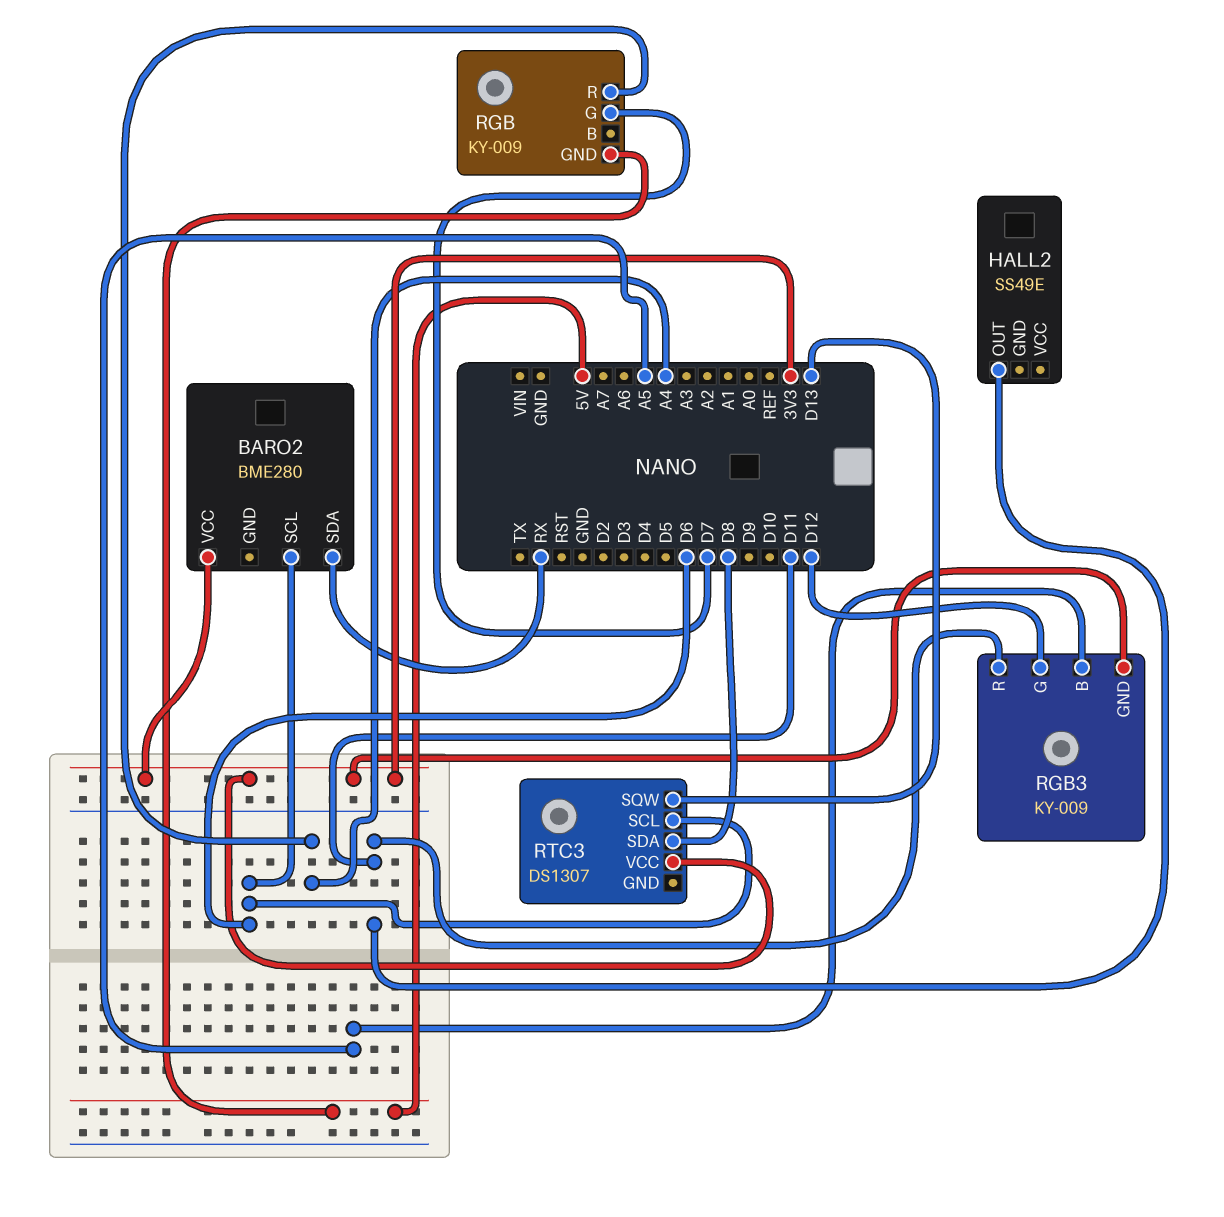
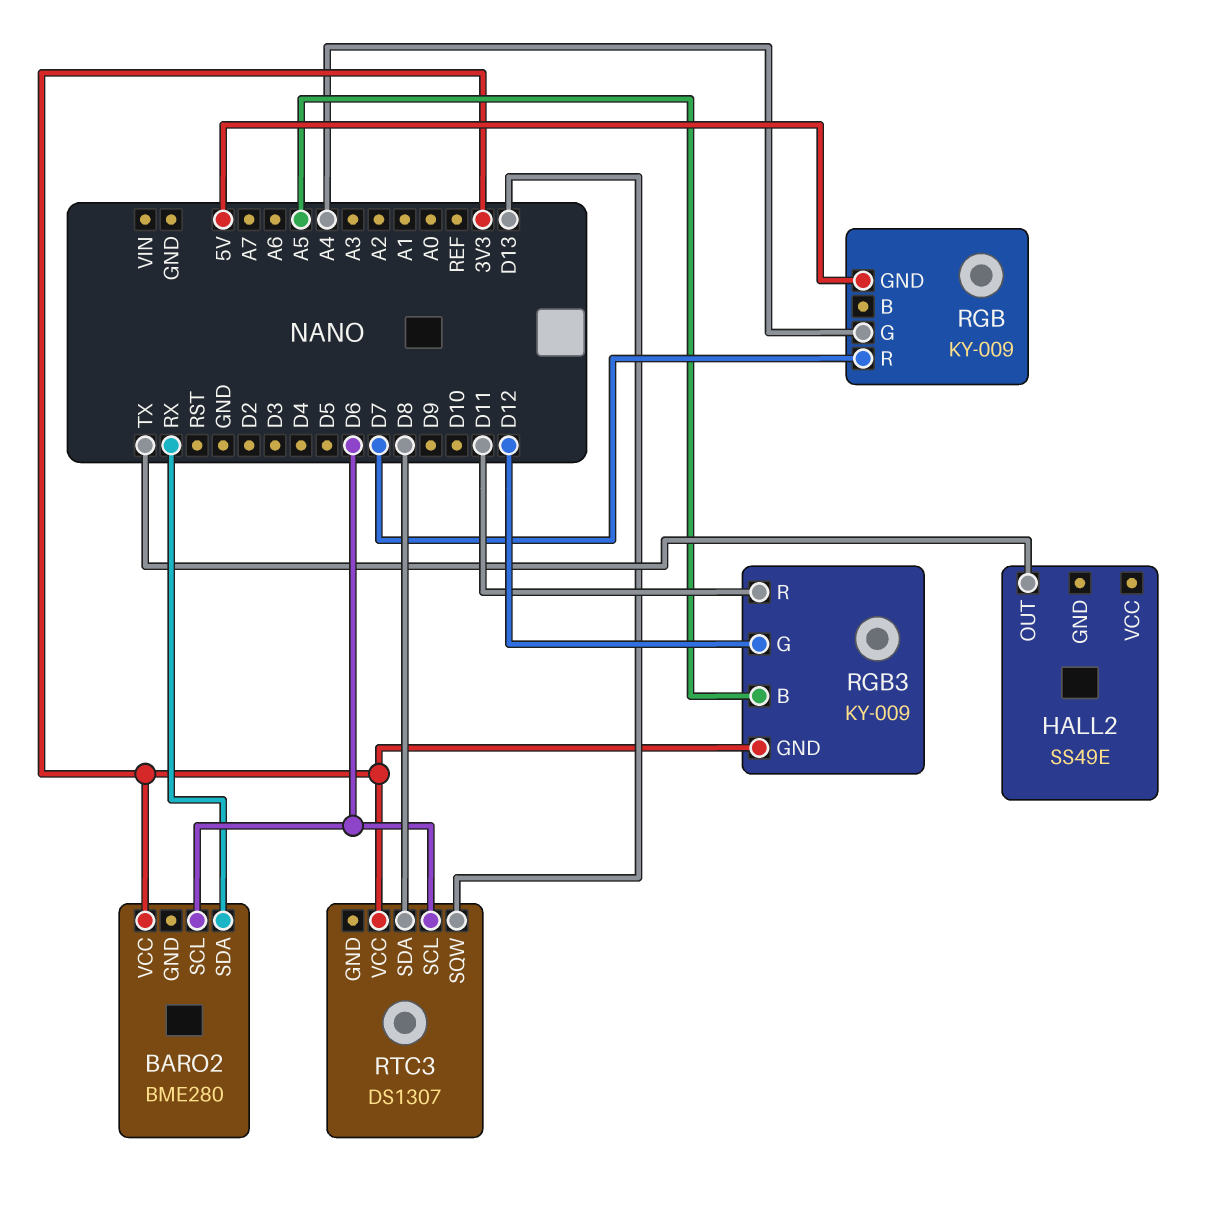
HALL2 pin OUT: D11 -> TX
RGB pin G: D7 -> A4
RGB pin R: A4 -> D7

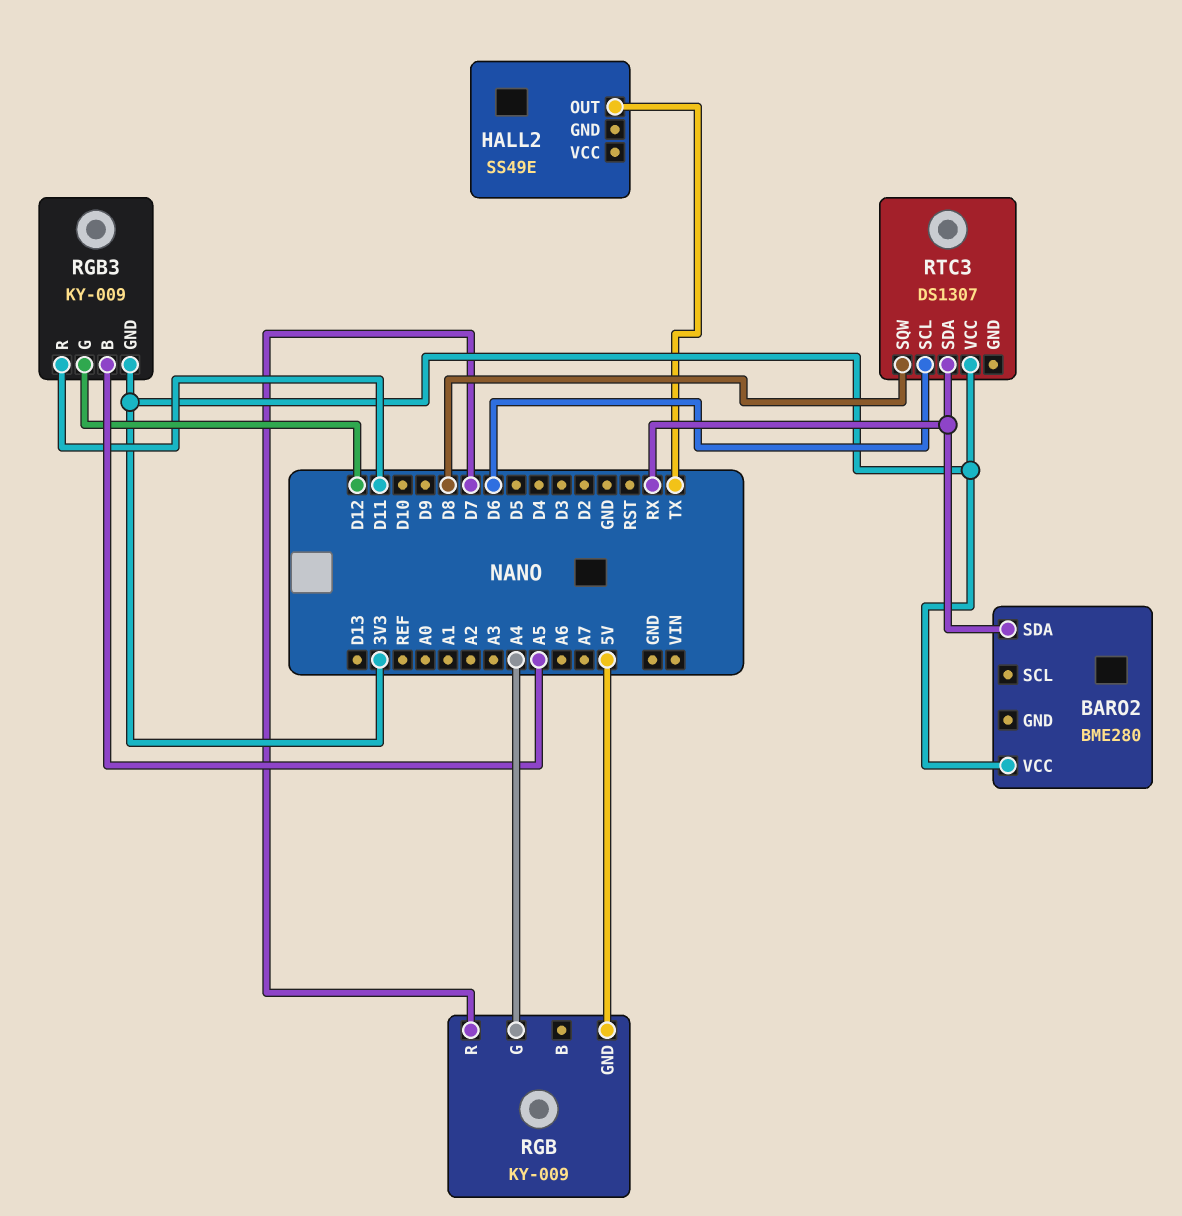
BARO2 pin SCL: D6 -> none
RTC3 pin SDA: D8 -> RX
RTC3 pin SQW: D13 -> D8

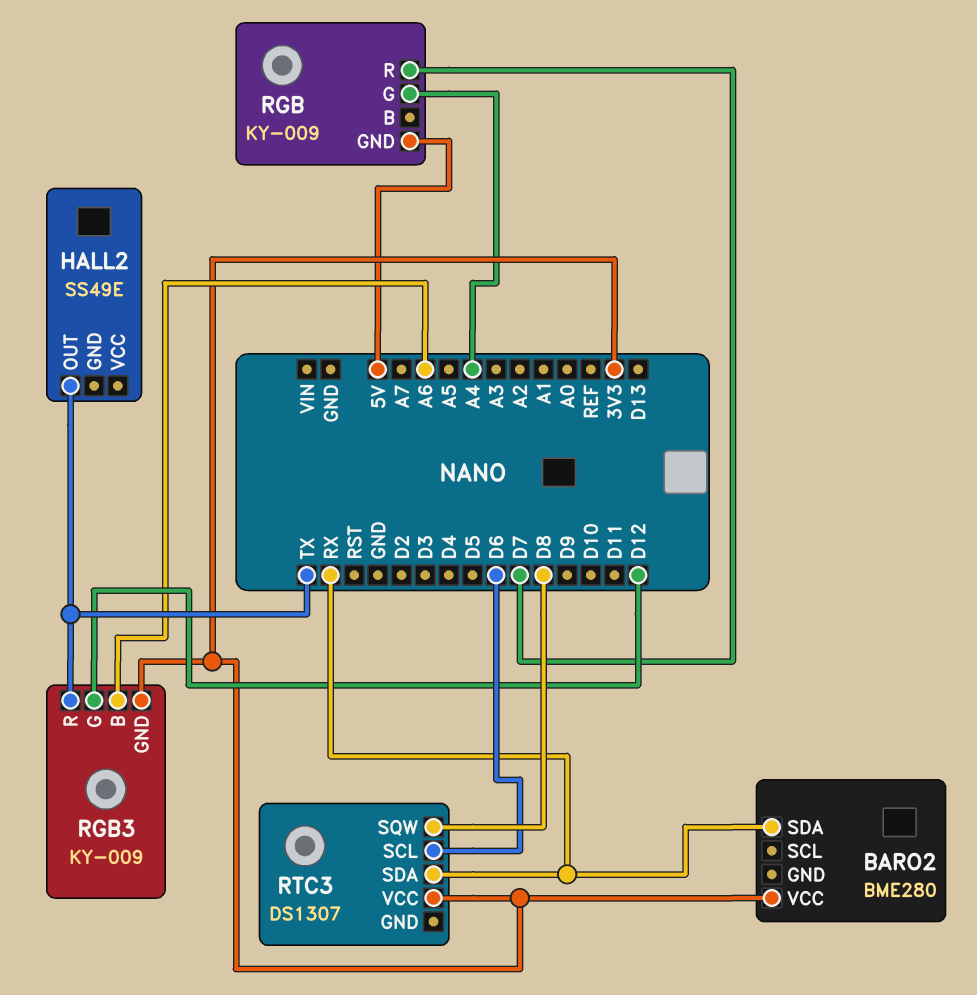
RGB3 pin B: A5 -> A6
RGB3 pin R: D11 -> TX

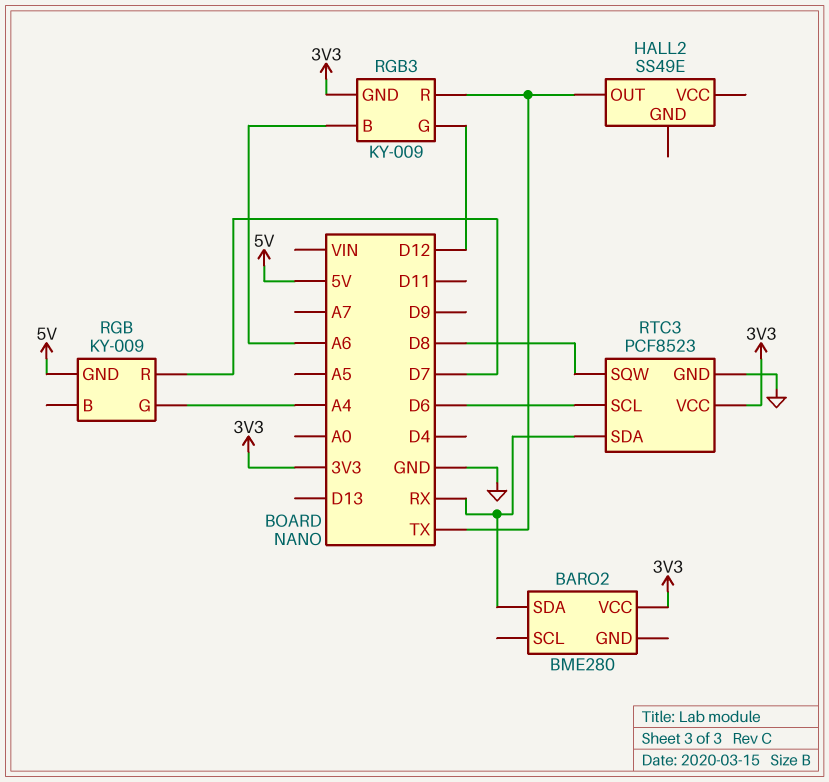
RTC3: DS1307 -> PCF8523
RTC3 pin GND: none -> GND

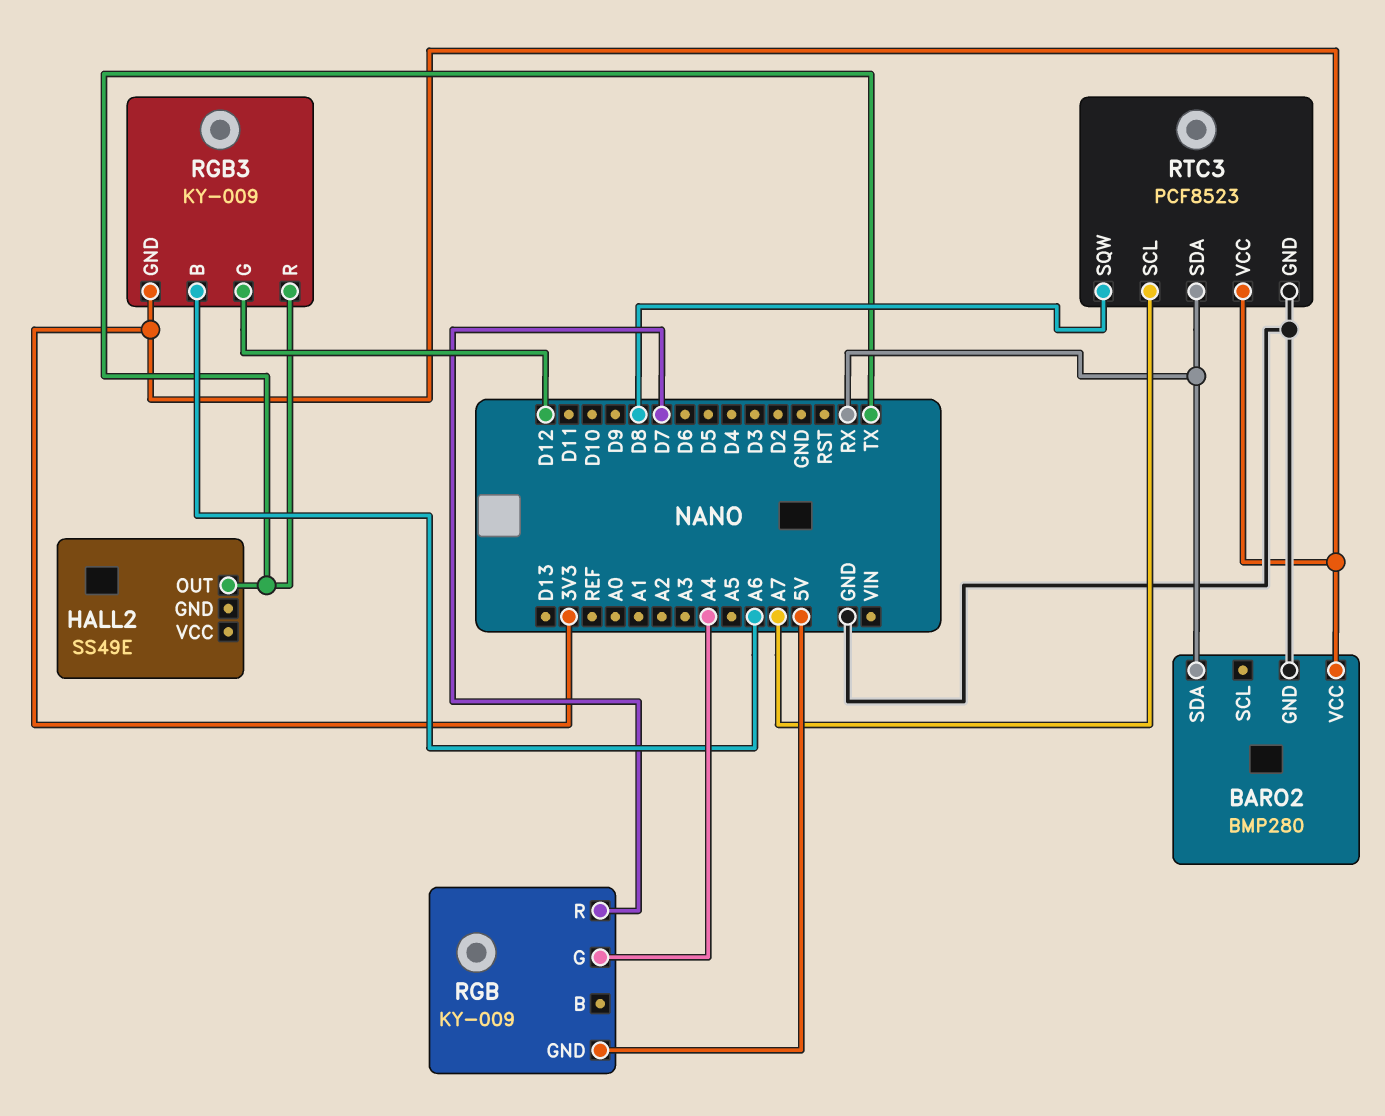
BARO2: BME280 -> BMP280
BARO2 pin GND: none -> GND
RTC3 pin SCL: D6 -> A7

